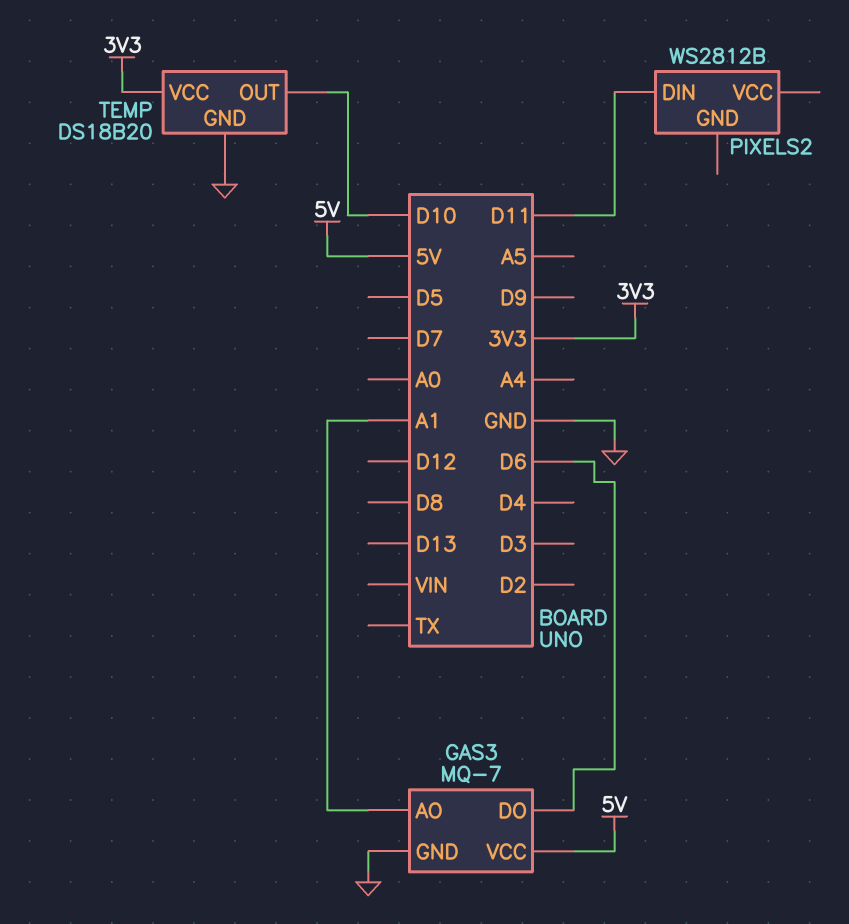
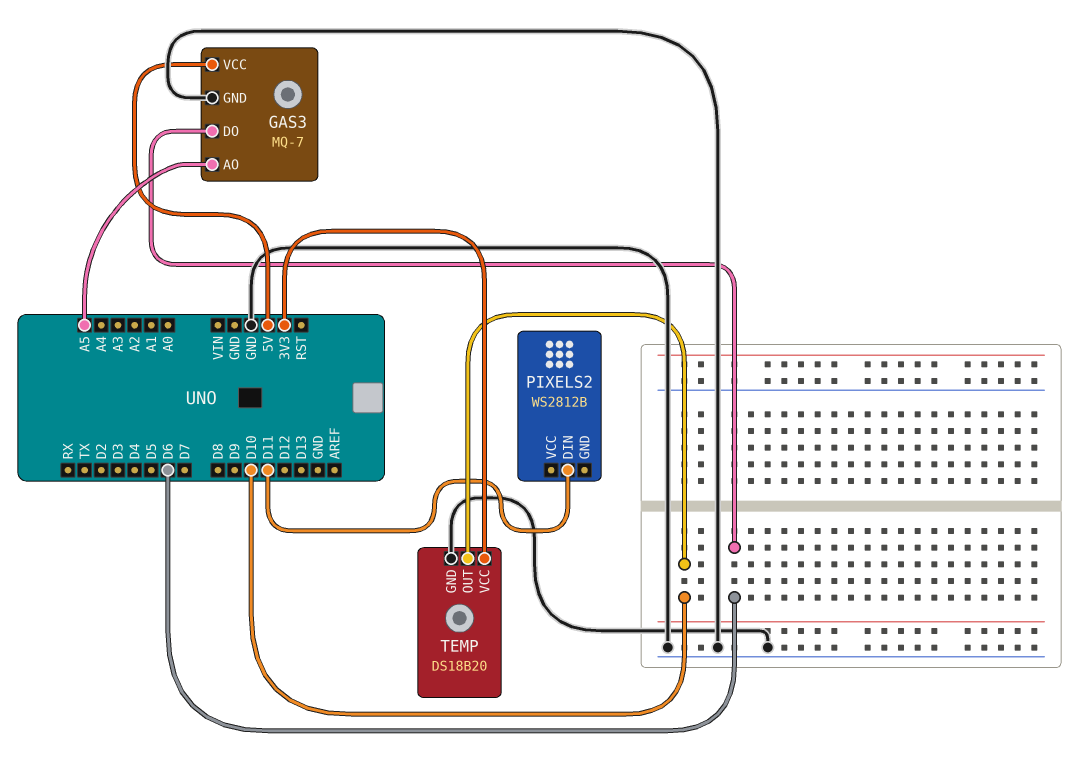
GAS3 pin AO: A1 -> A5

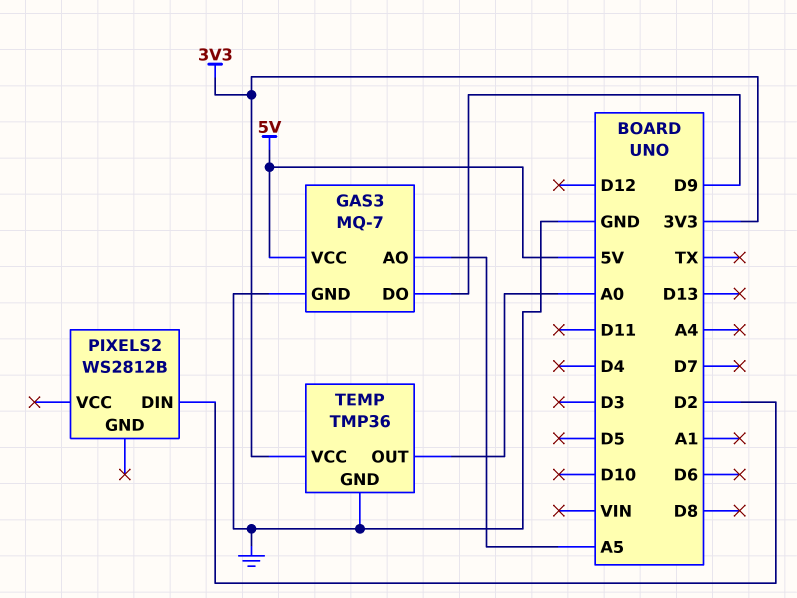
GAS3 pin DO: D6 -> D9
PIXELS2 pin DIN: D11 -> D2
TEMP: DS18B20 -> TMP36
TEMP pin OUT: D10 -> A0

